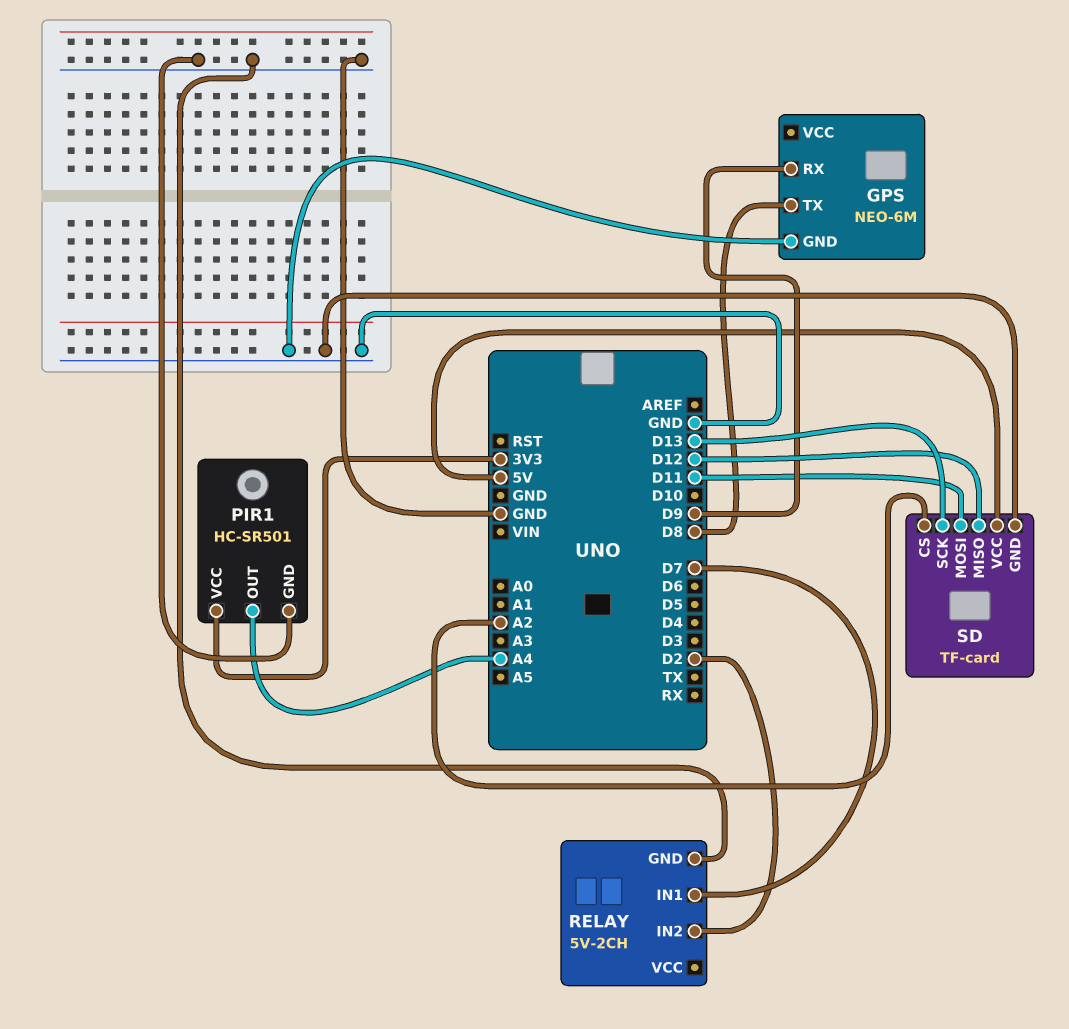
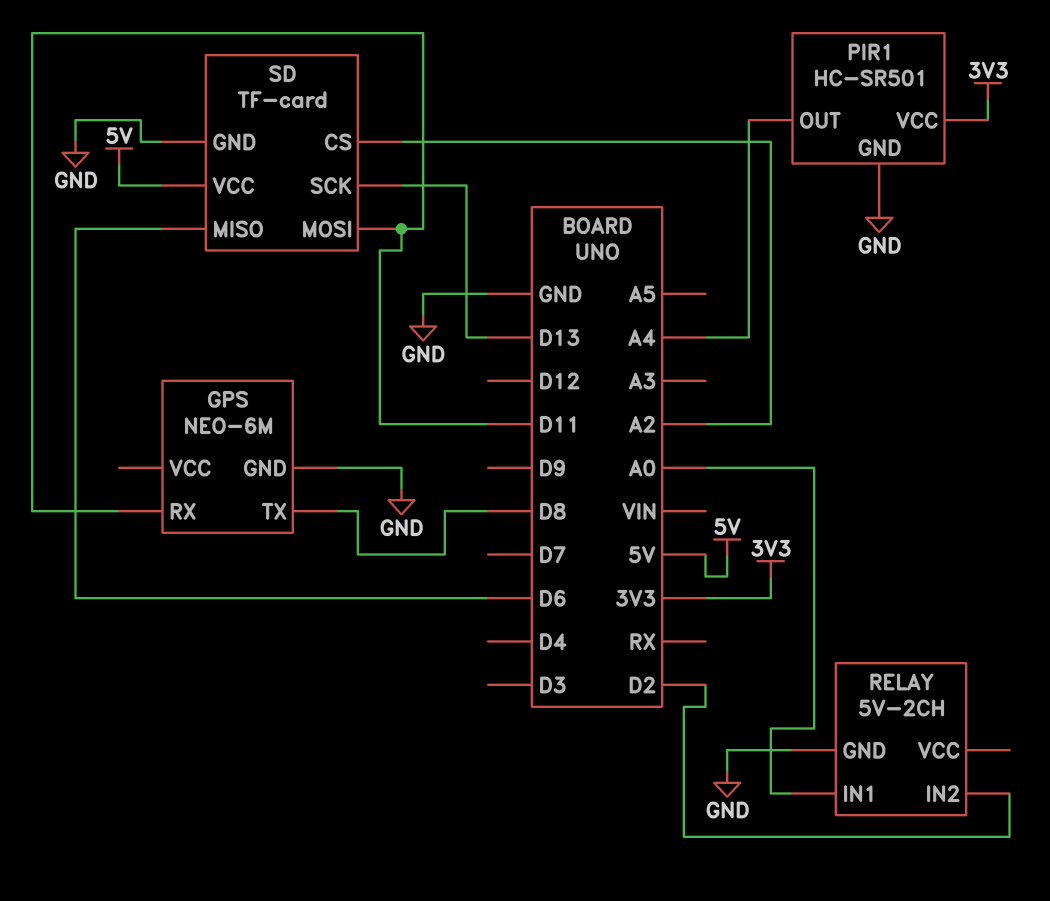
GPS pin RX: D9 -> D11
RELAY pin IN1: D7 -> A0
SD pin MISO: D12 -> D6

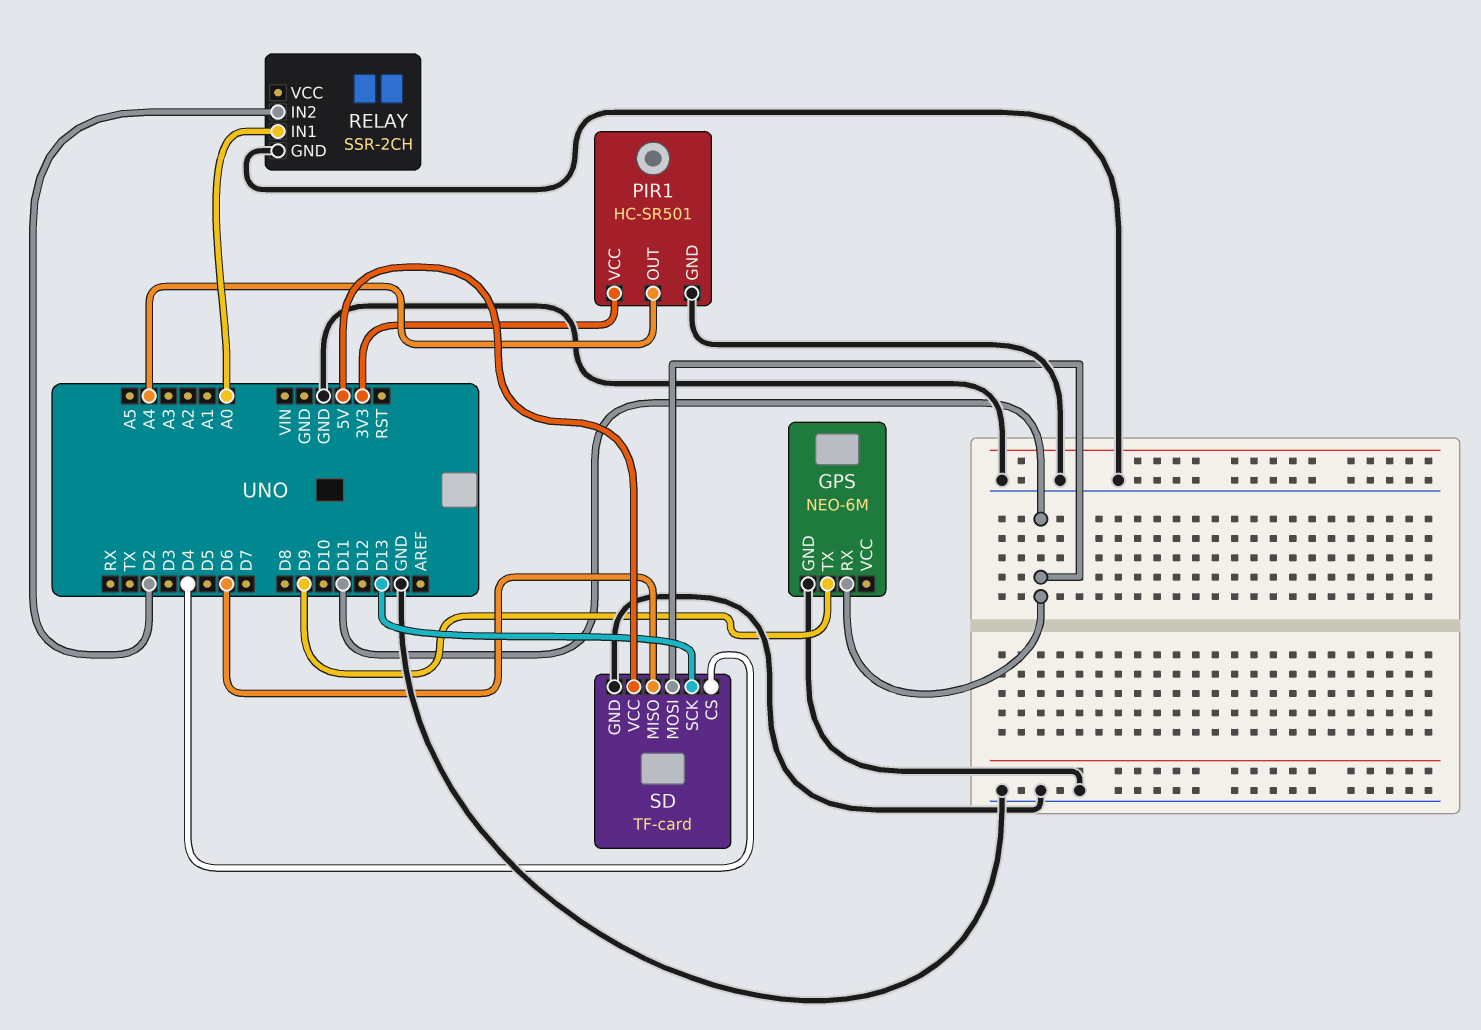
GPS pin TX: D8 -> D9
RELAY: 5V-2CH -> SSR-2CH
SD pin CS: A2 -> D4

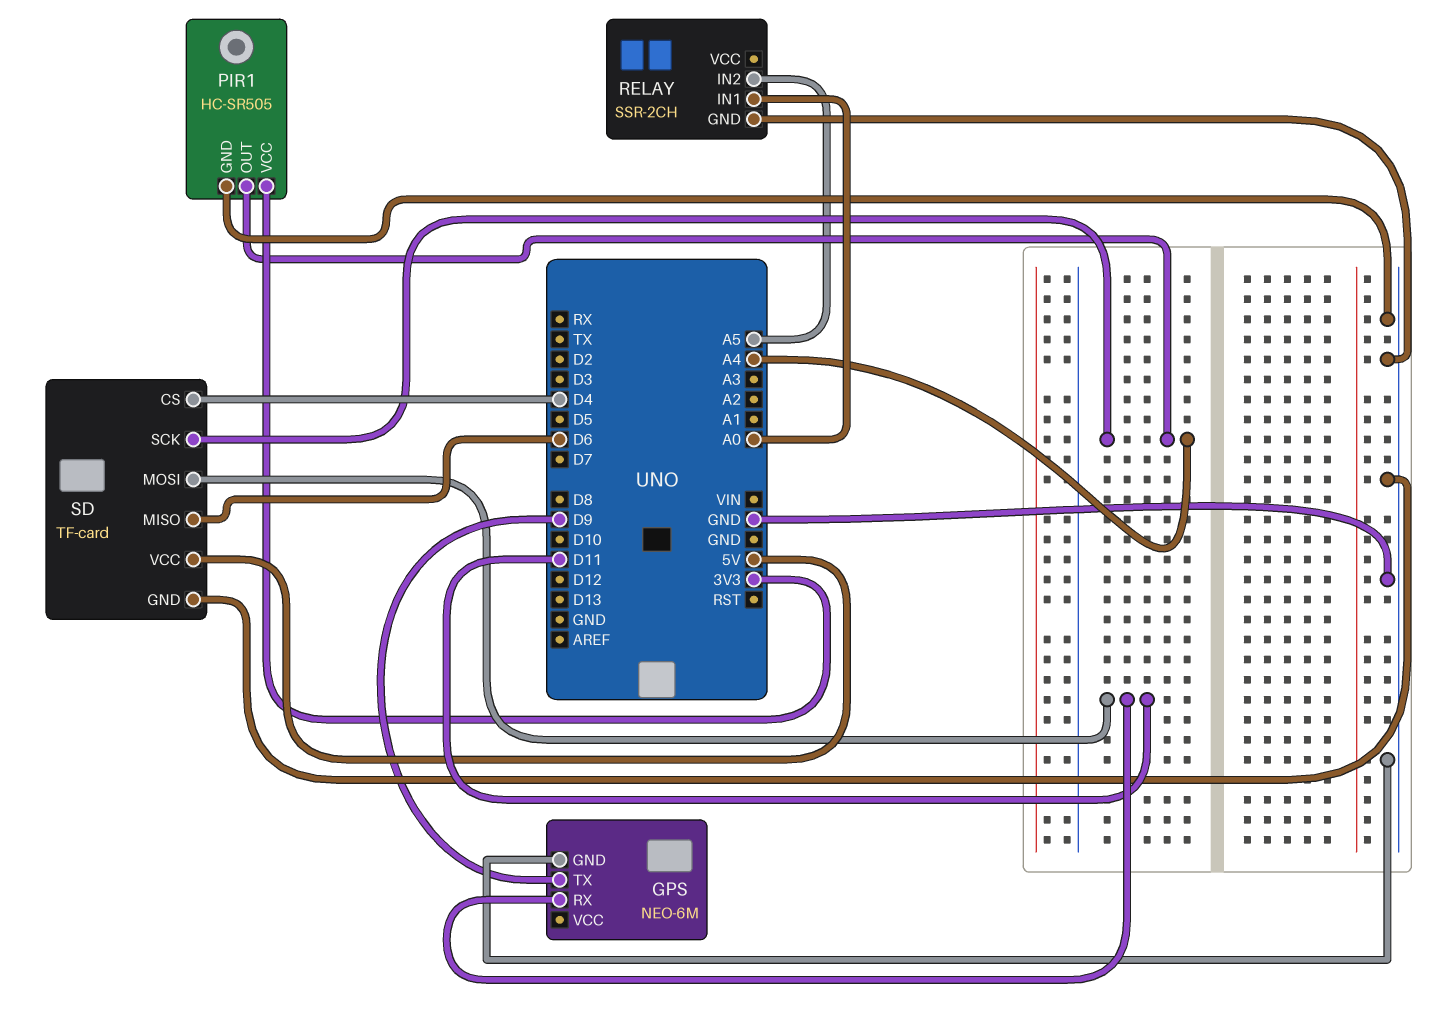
PIR1: HC-SR501 -> HC-SR505
RELAY pin IN2: D2 -> A5
SD pin SCK: D13 -> A4

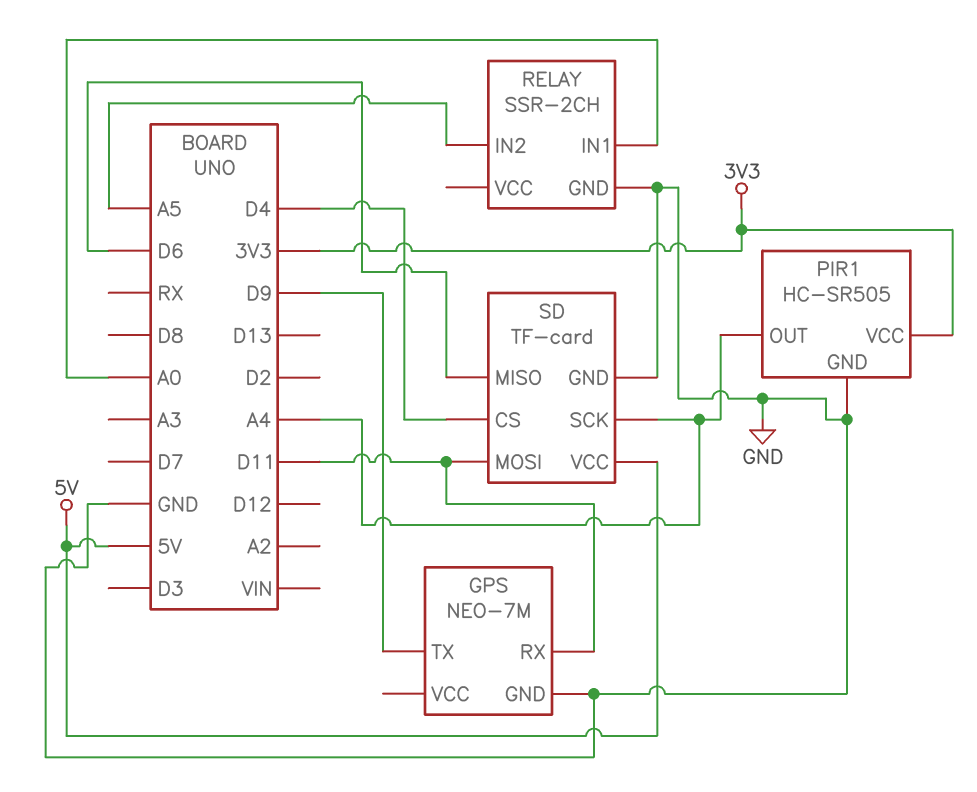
GPS: NEO-6M -> NEO-7M

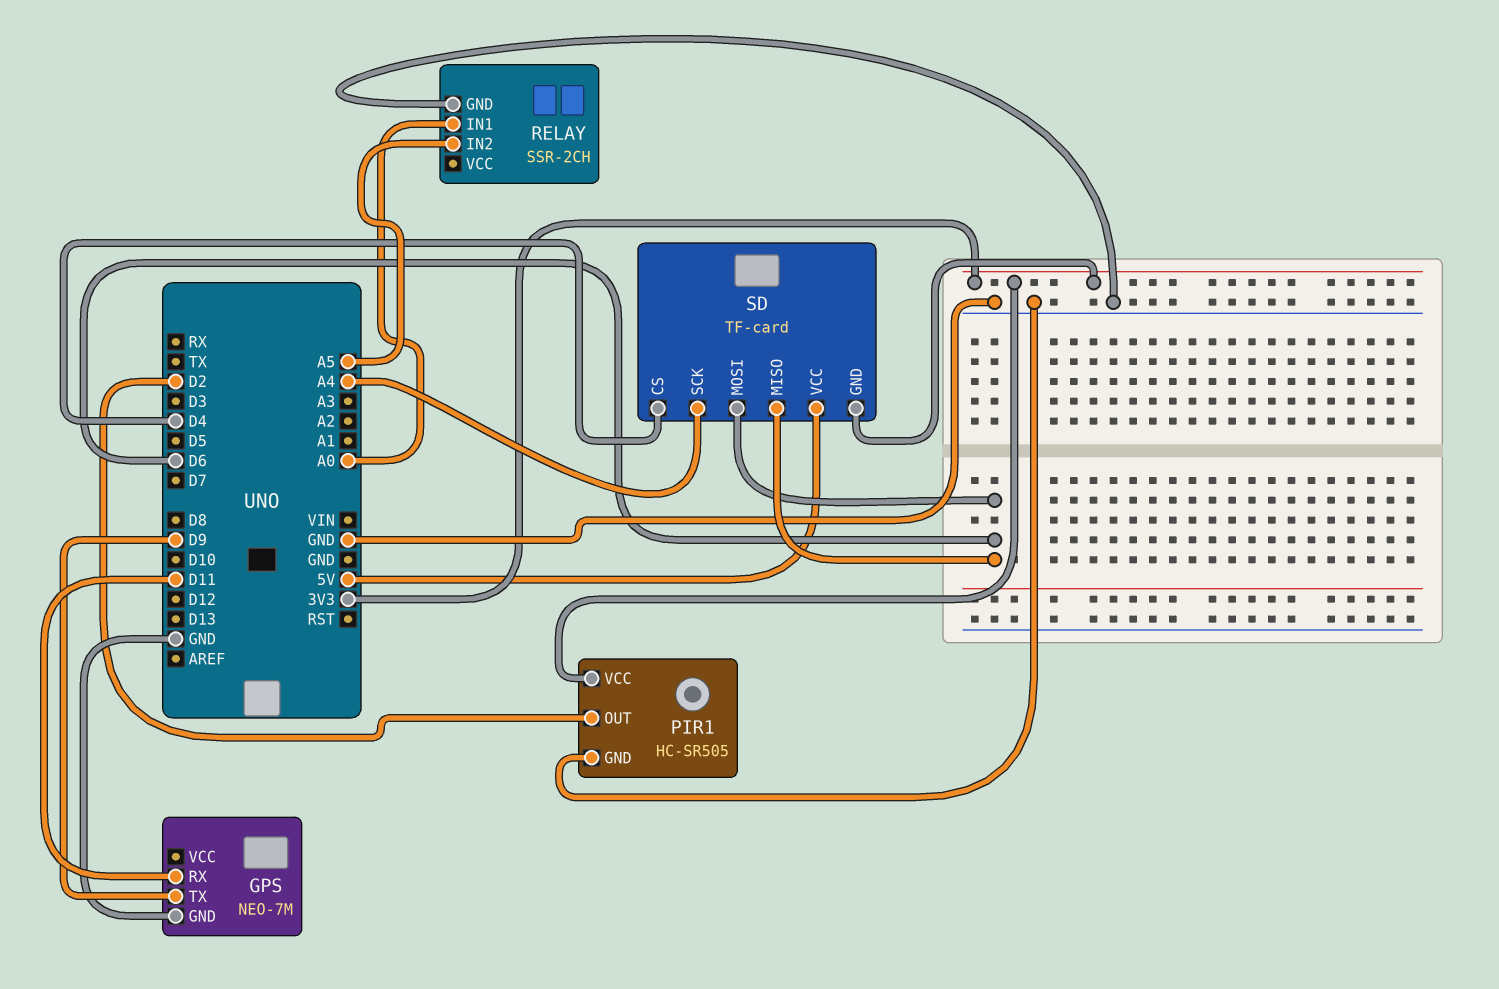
PIR1 pin OUT: A4 -> D2
SD pin GND: GND -> 3V3
SD pin MOSI: D11 -> D6

